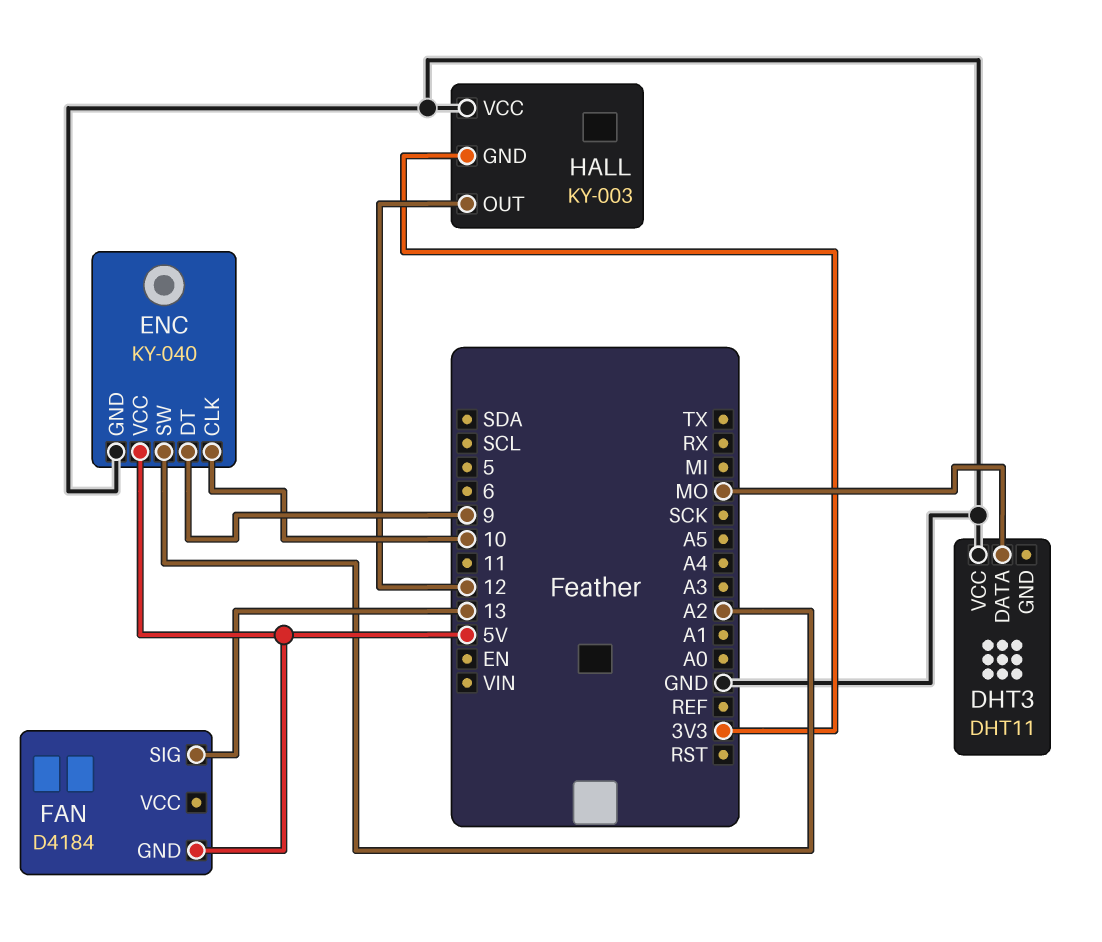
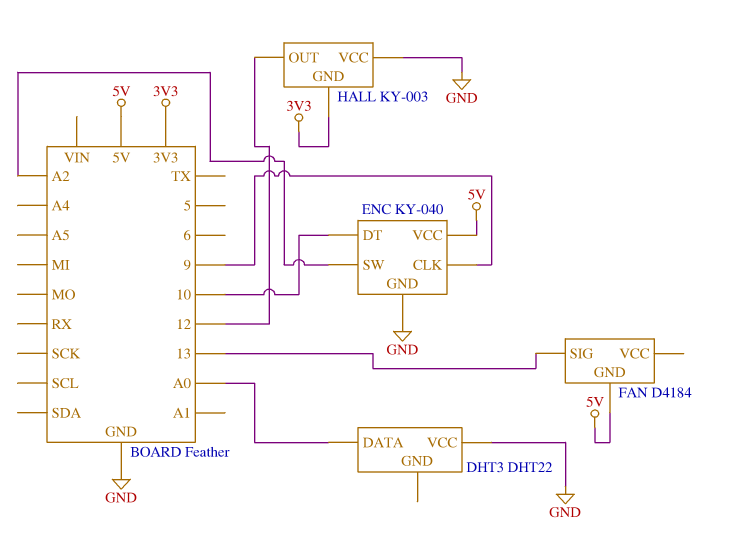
DHT3: DHT11 -> DHT22
DHT3 pin DATA: MO -> A0
ENC pin CLK: 10 -> 9
ENC pin DT: 9 -> 10

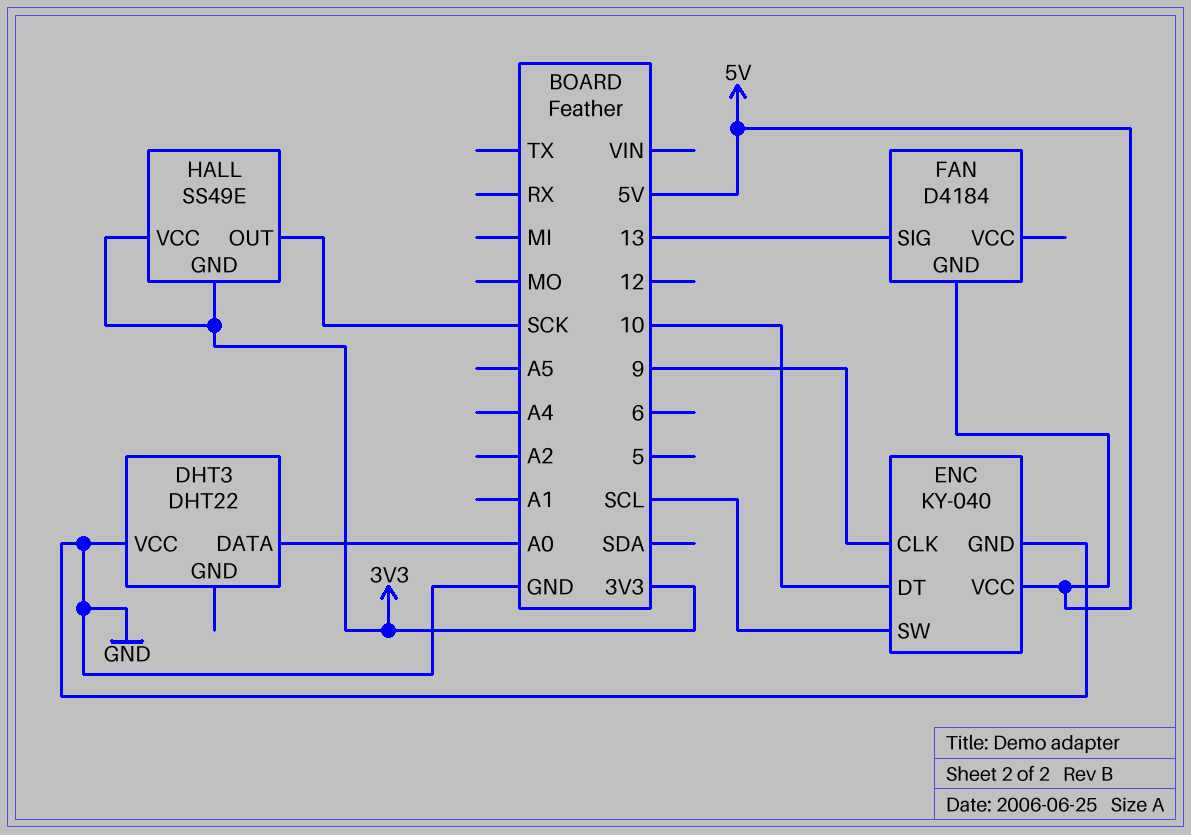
ENC pin SW: A2 -> SCL
HALL: KY-003 -> SS49E
HALL pin OUT: 12 -> SCK
HALL pin VCC: GND -> 3V3

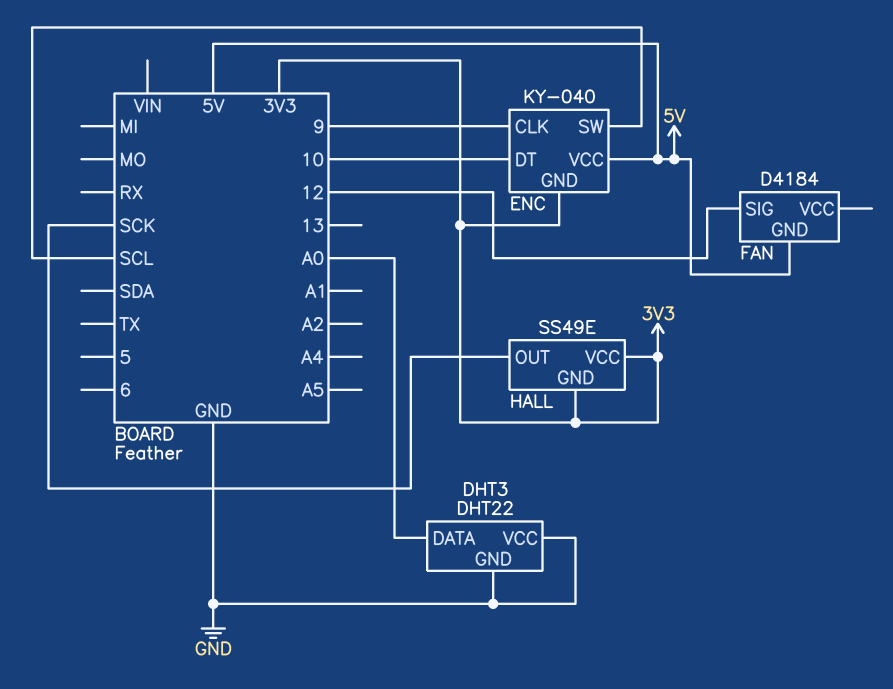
DHT3 pin GND: none -> GND
ENC pin GND: GND -> 3V3
FAN pin SIG: 13 -> 12

